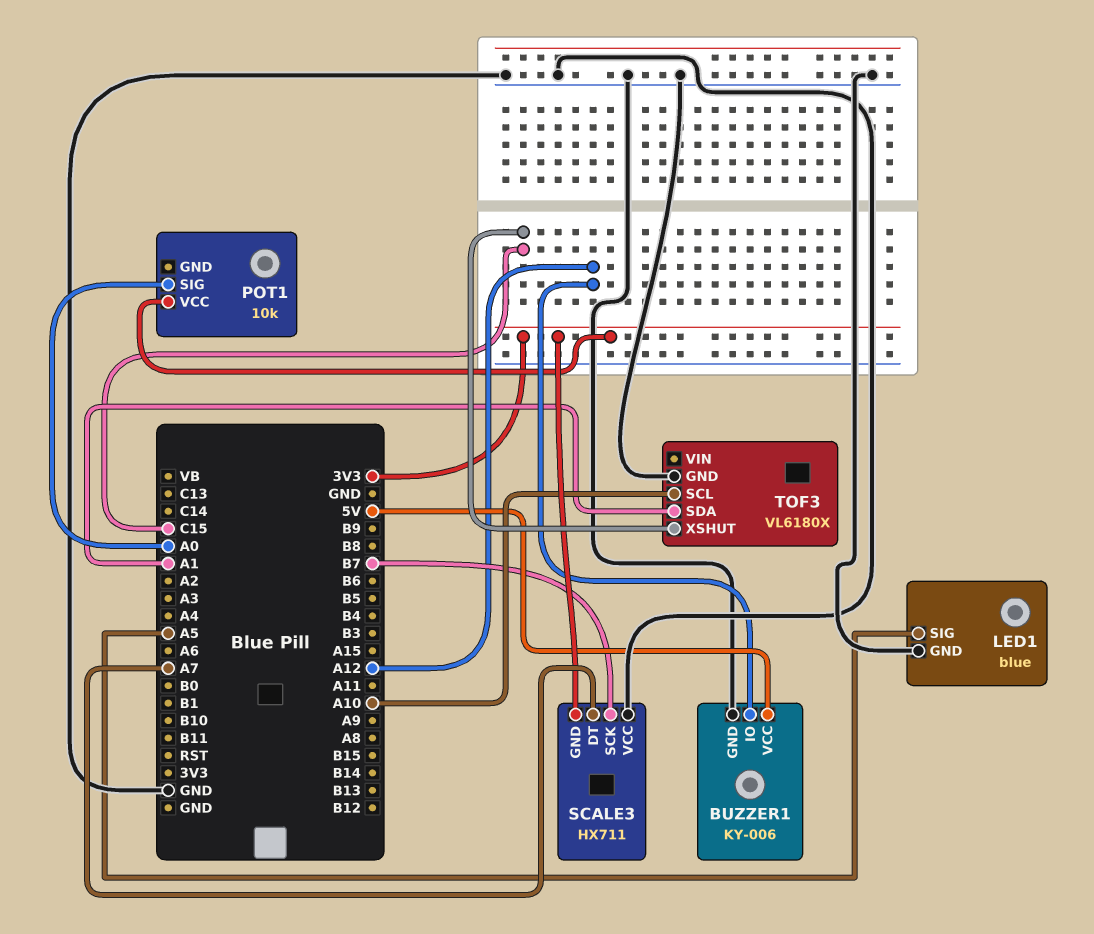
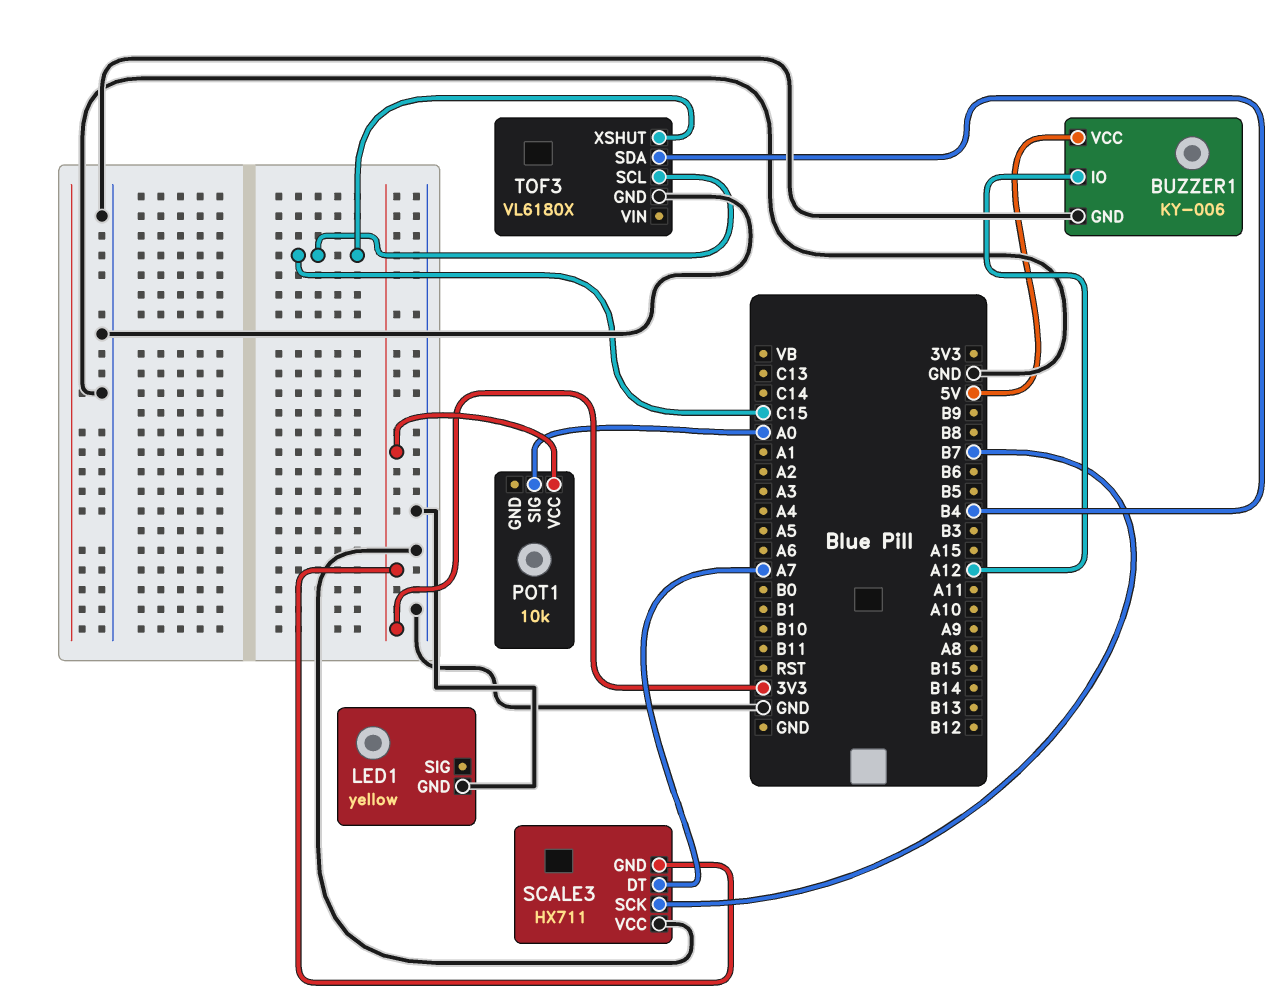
LED1: blue -> yellow
LED1 pin SIG: A5 -> none
TOF3 pin SCL: A10 -> C15
TOF3 pin SDA: A1 -> B4

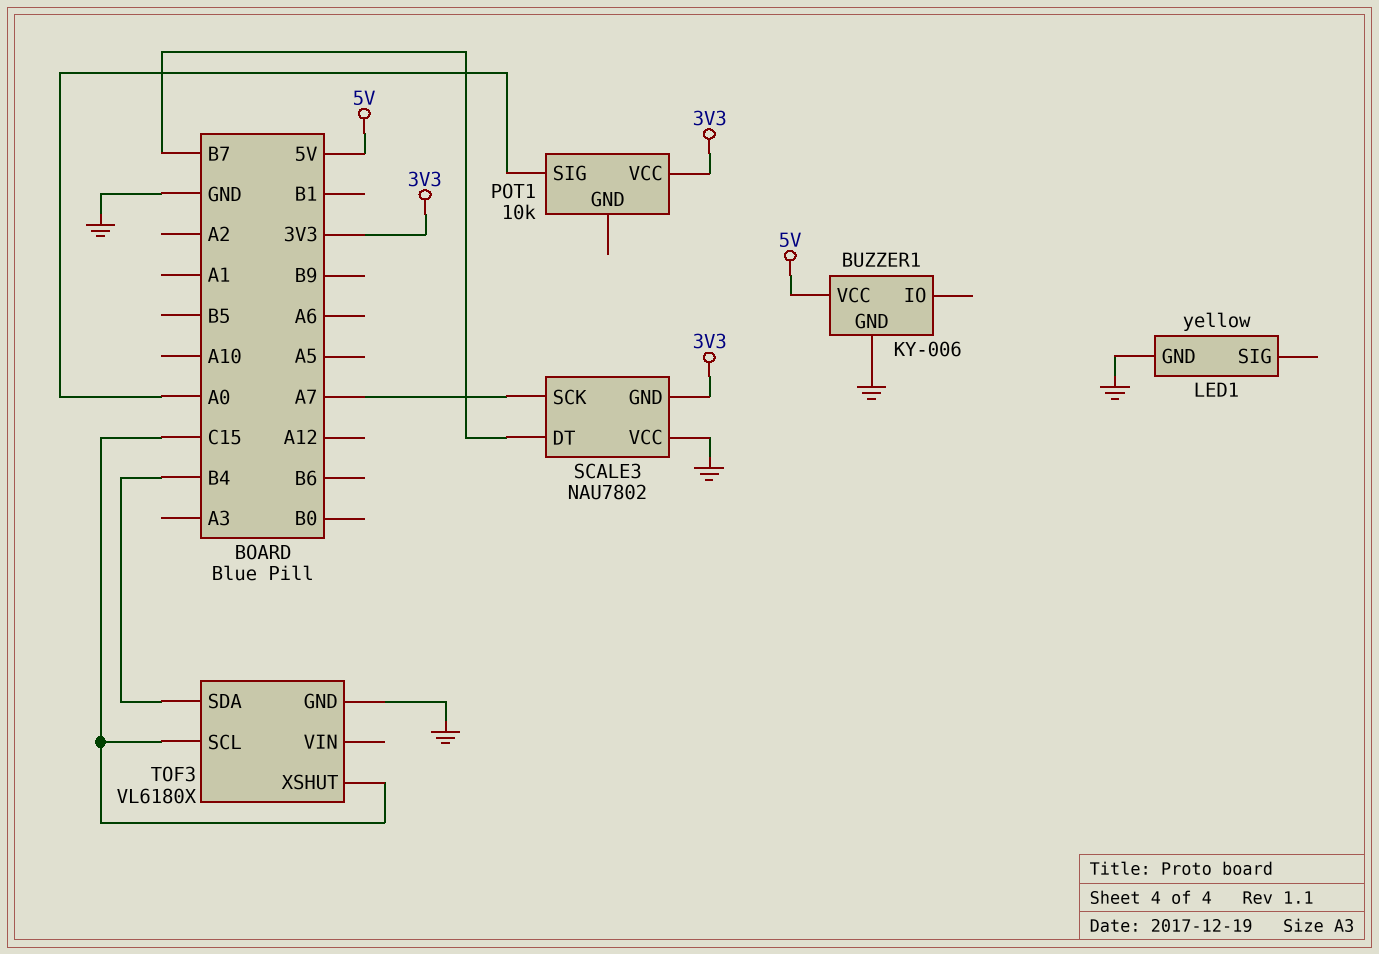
BUZZER1 pin IO: A12 -> none
SCALE3: HX711 -> NAU7802
SCALE3 pin DT: A7 -> B7
SCALE3 pin SCK: B7 -> A7

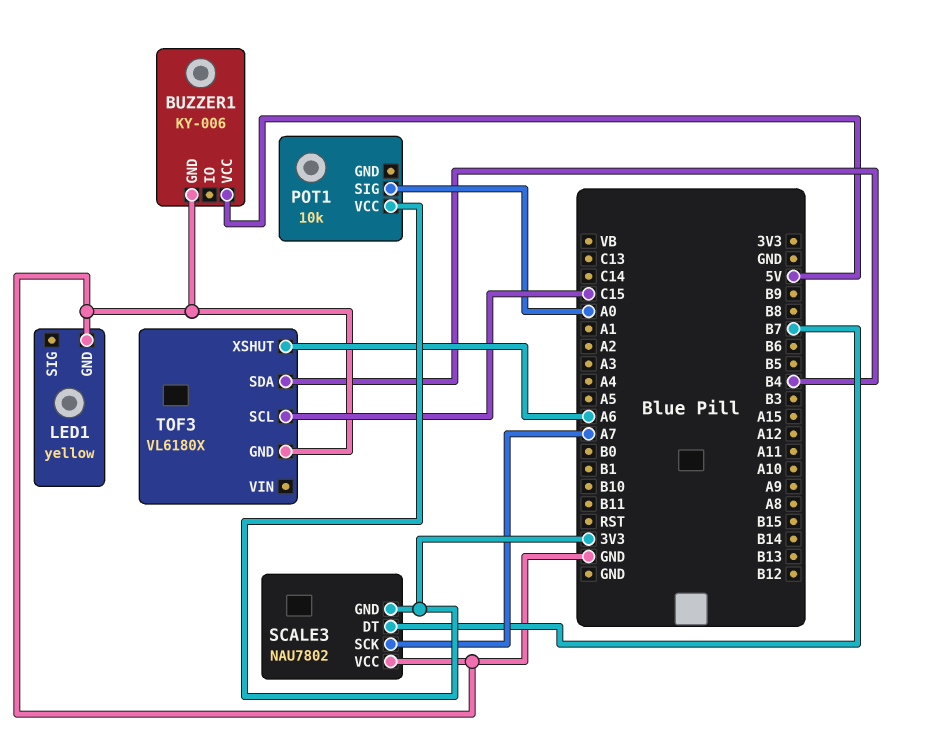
TOF3 pin XSHUT: C15 -> A6

